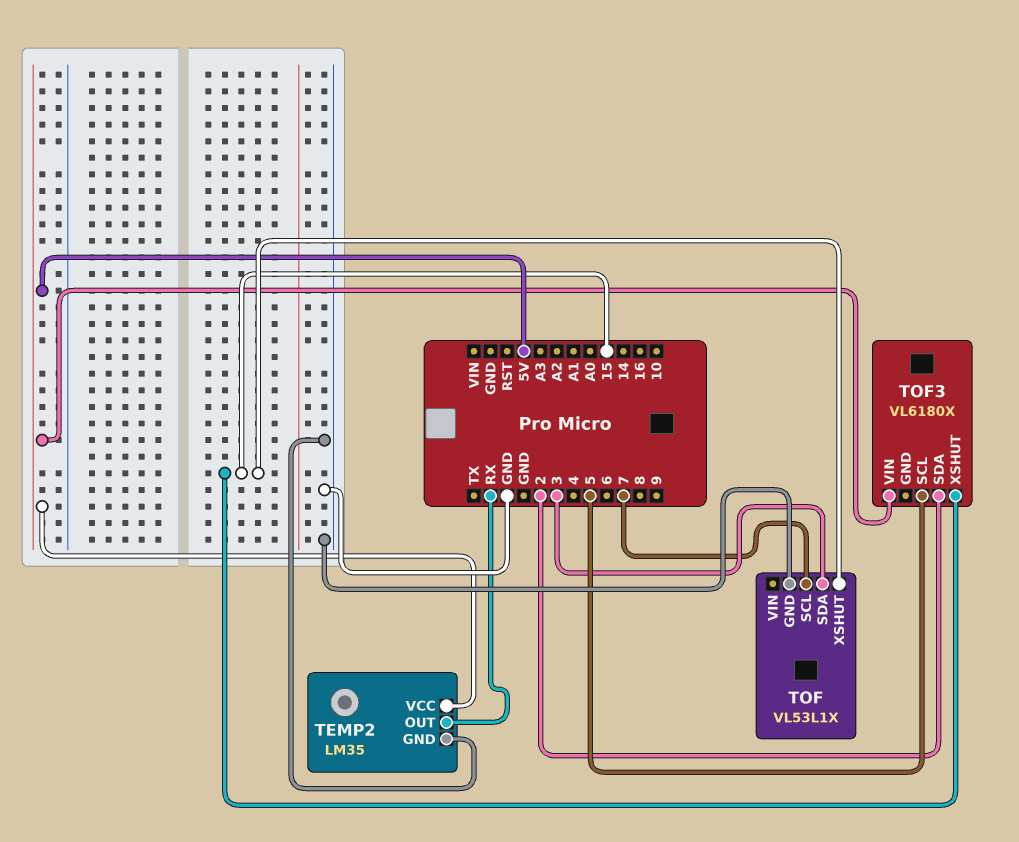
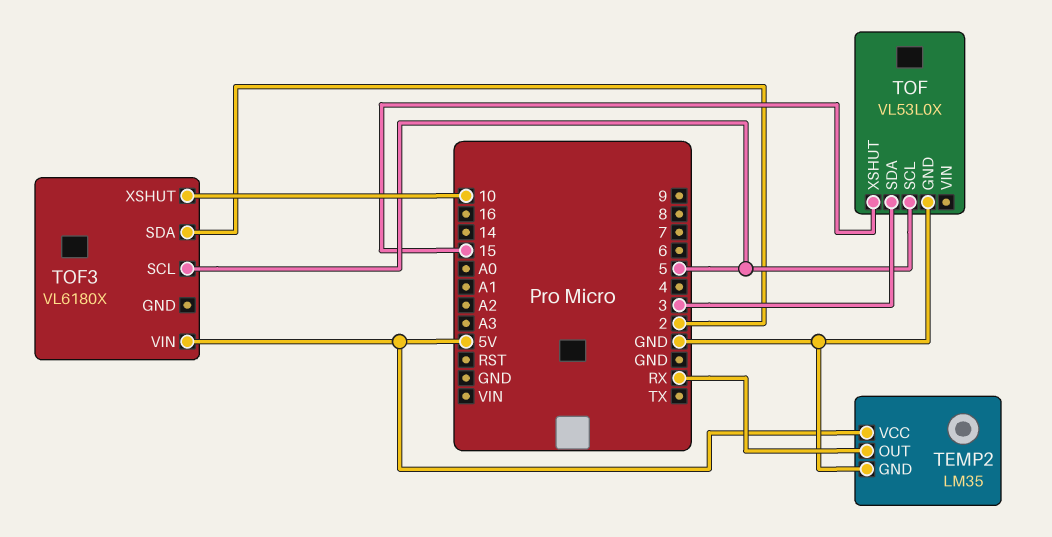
TOF: VL53L1X -> VL53L0X
TOF pin SCL: 7 -> 5
TOF3 pin XSHUT: 15 -> 10

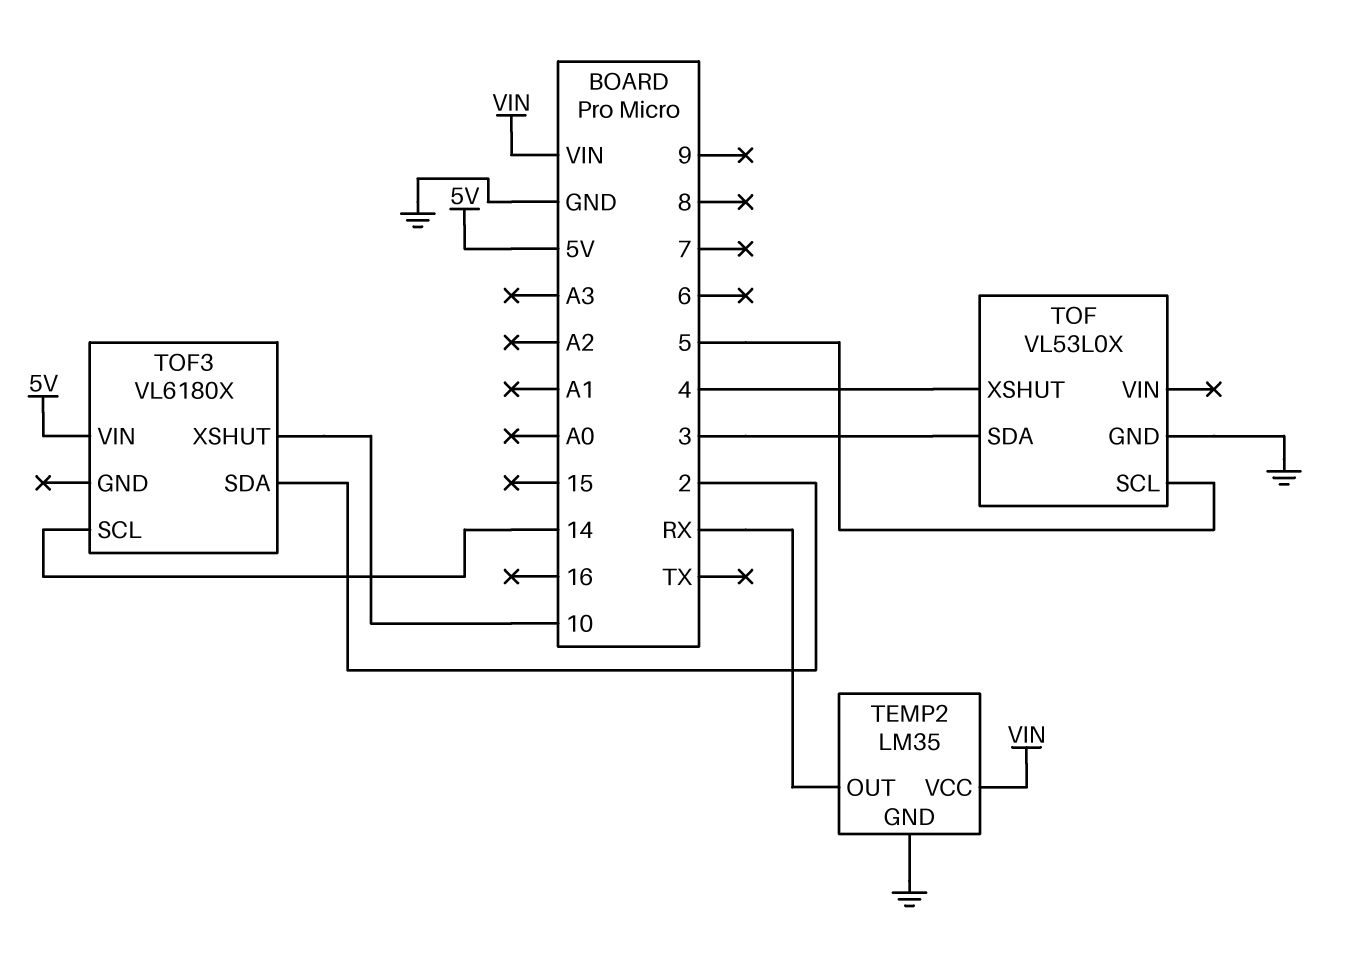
TEMP2 pin VCC: 5V -> VIN
TOF pin XSHUT: 15 -> 4
TOF3 pin SCL: 5 -> 14

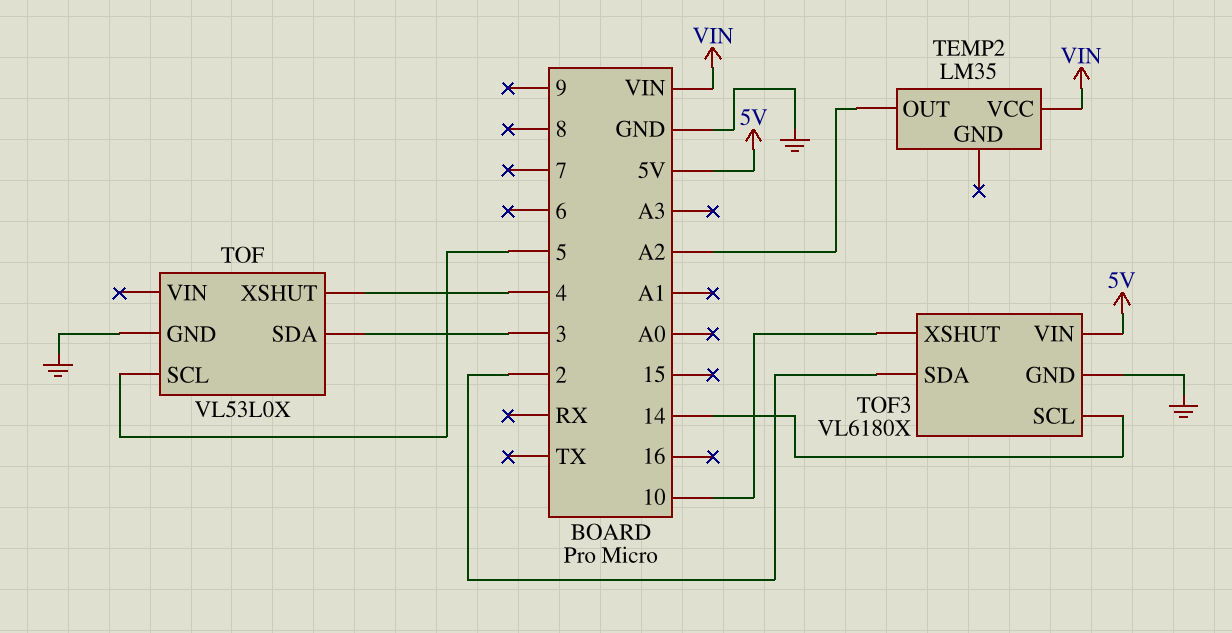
TEMP2 pin GND: GND -> none
TEMP2 pin OUT: RX -> A2
TOF3 pin GND: none -> GND

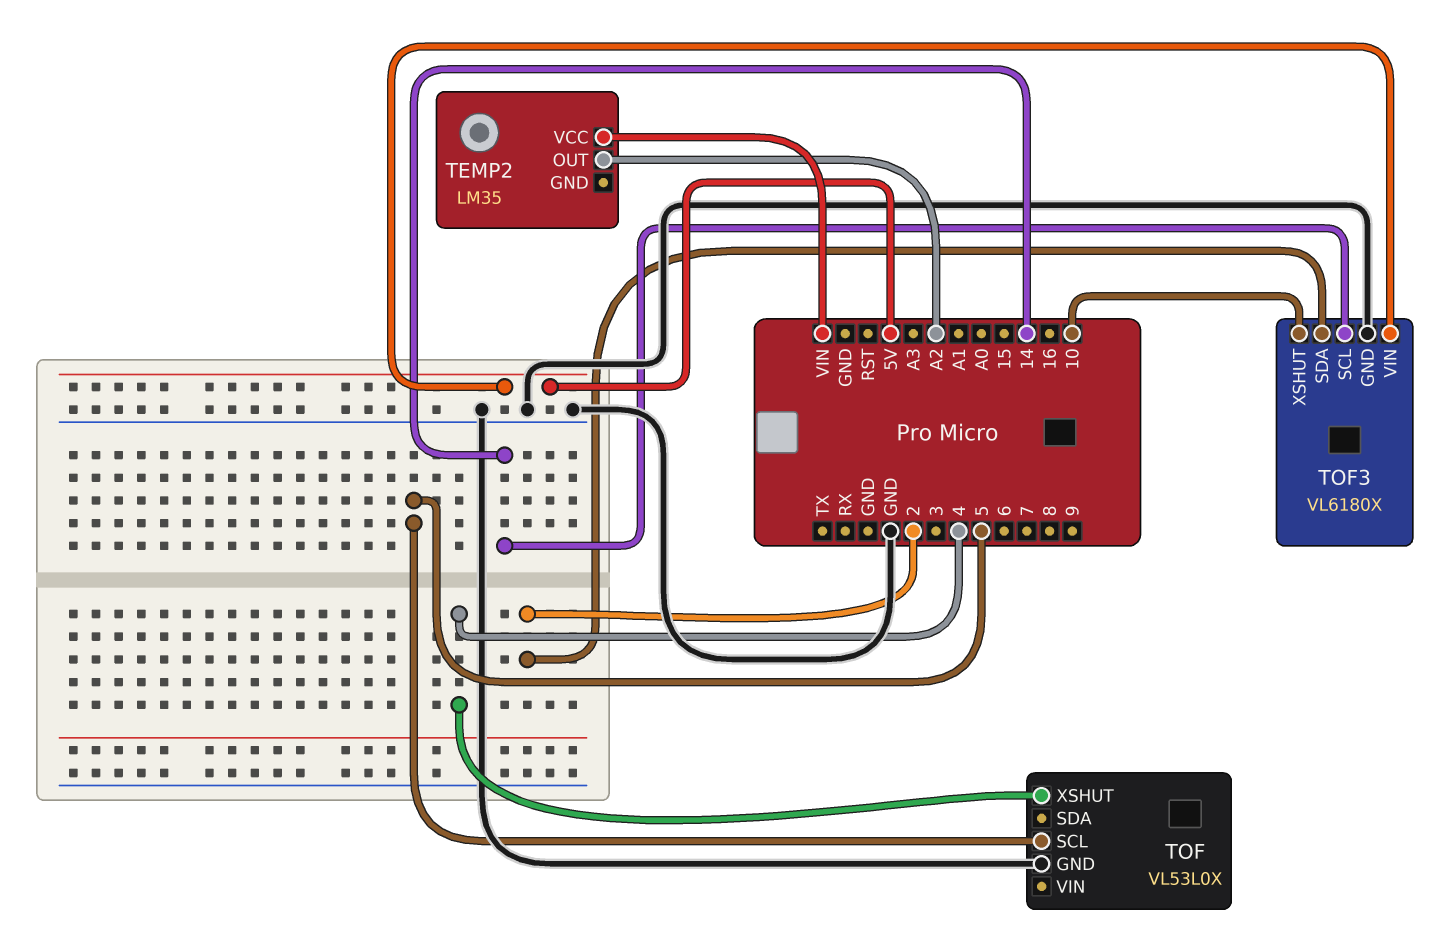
TOF pin SDA: 3 -> none

